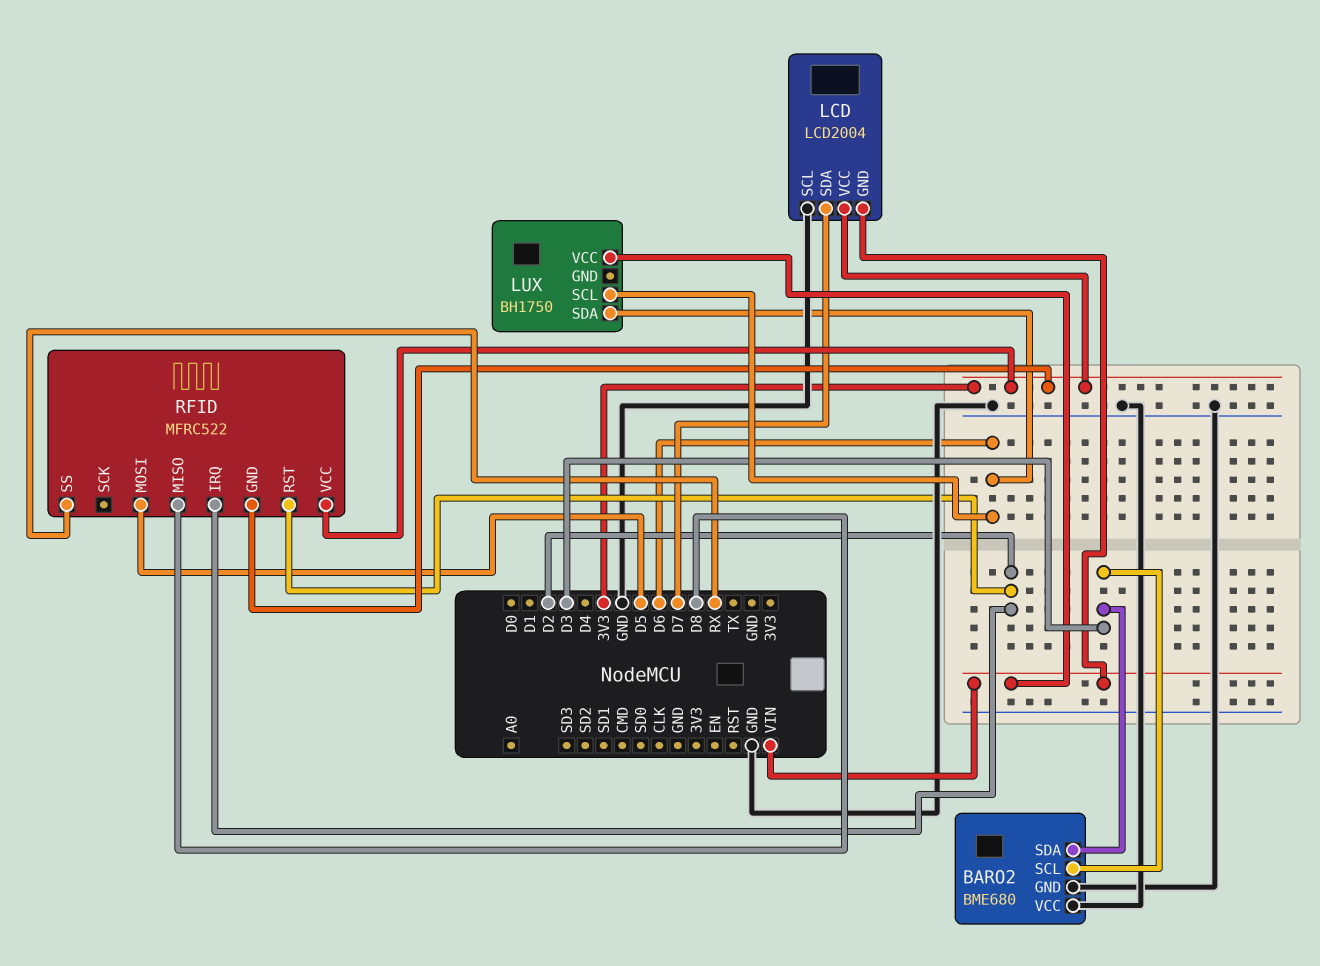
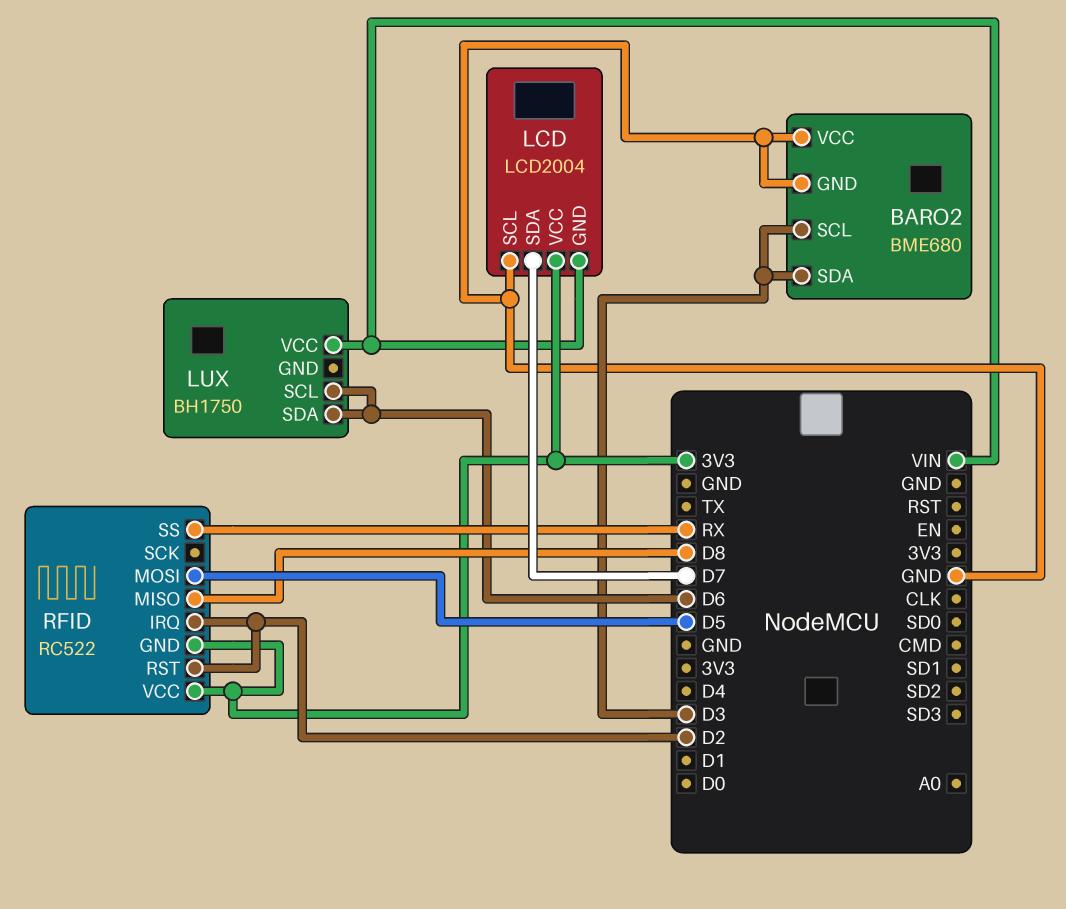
RFID: MFRC522 -> RC522

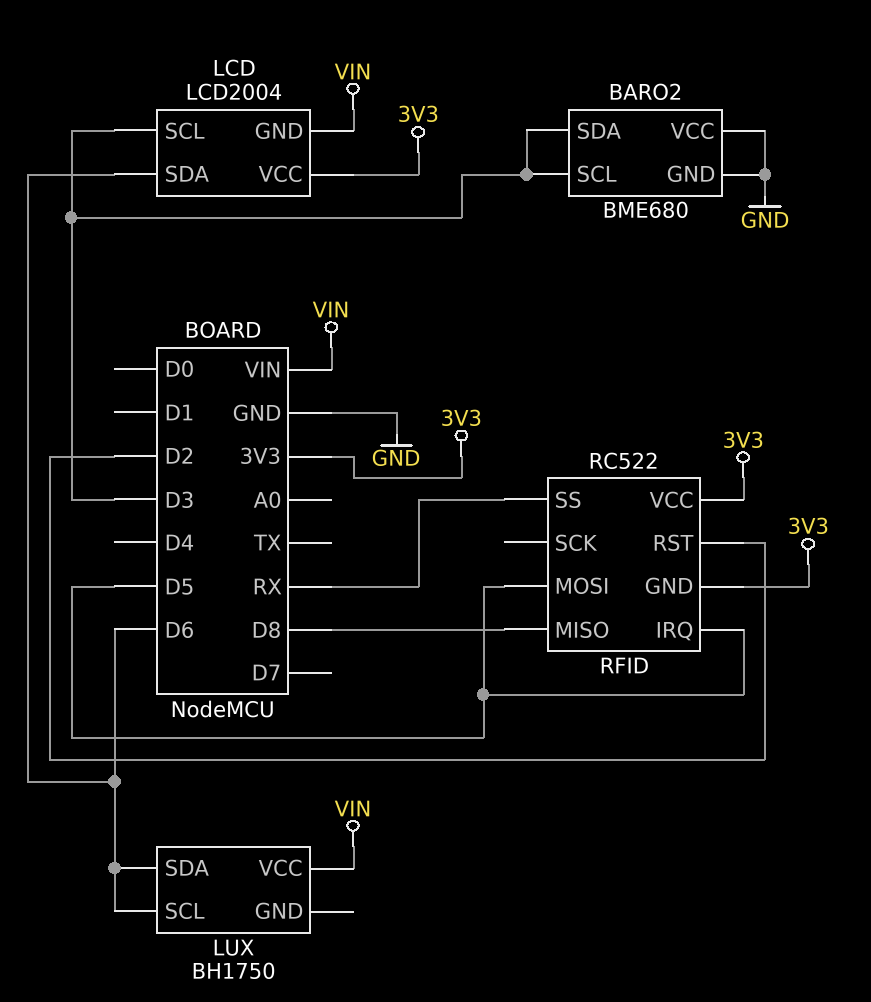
LCD pin SCL: GND -> D3
LCD pin SDA: D7 -> D6
RFID pin IRQ: D2 -> D5

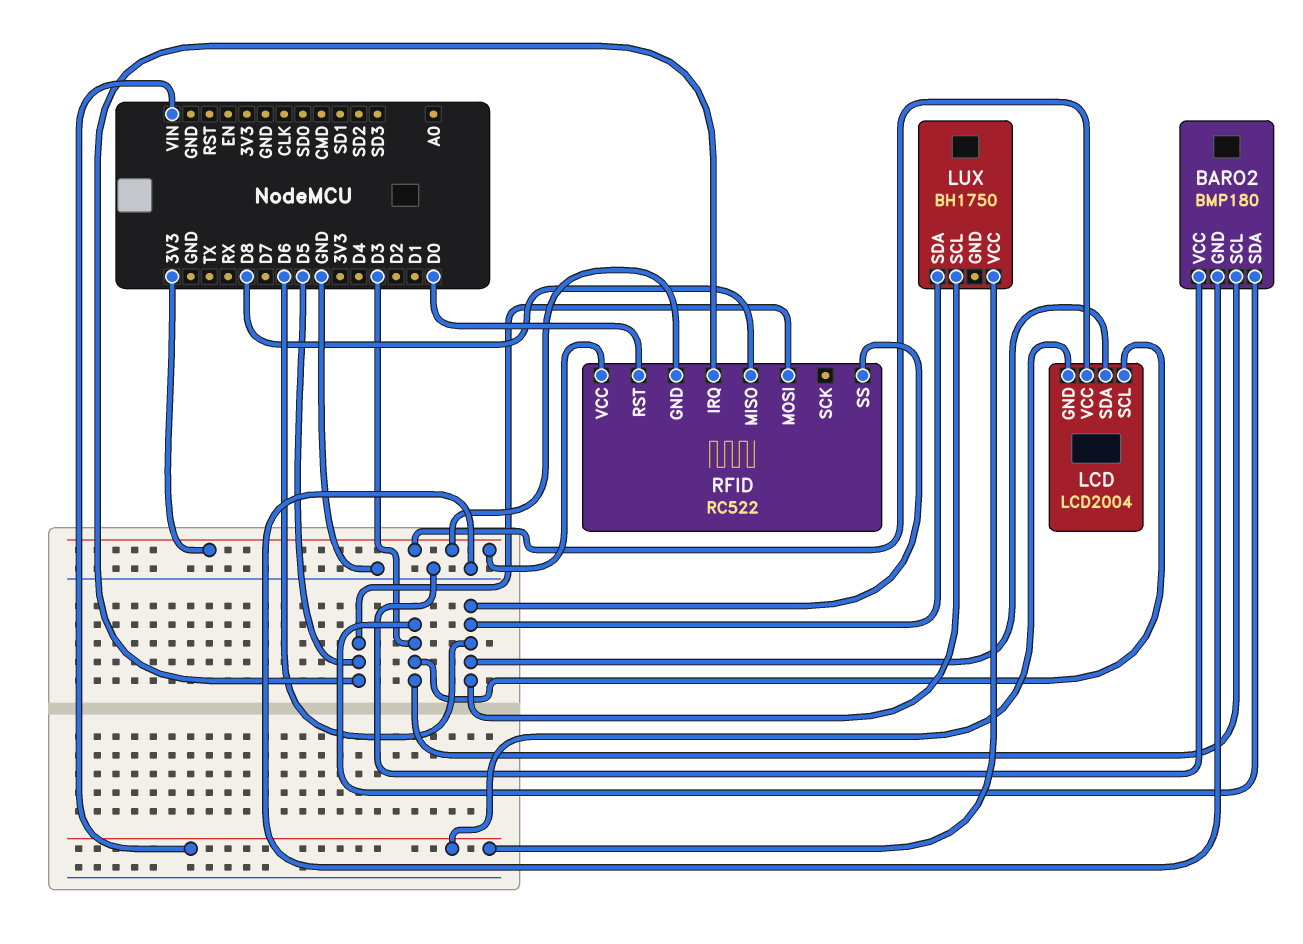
BARO2: BME680 -> BMP180
RFID pin RST: D2 -> D0
RFID pin SS: RX -> D6

